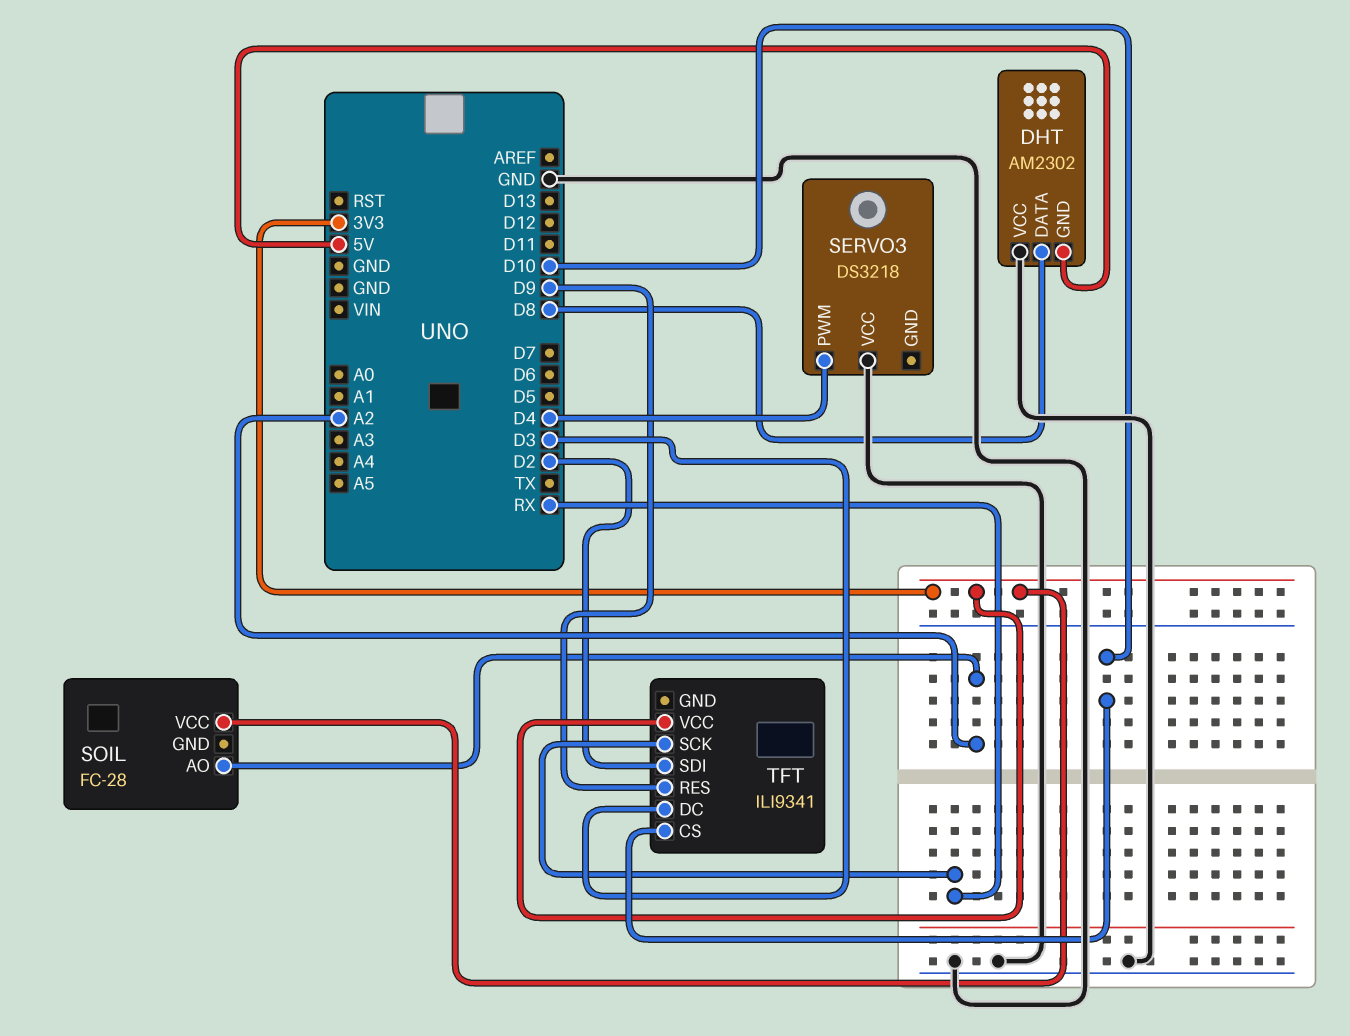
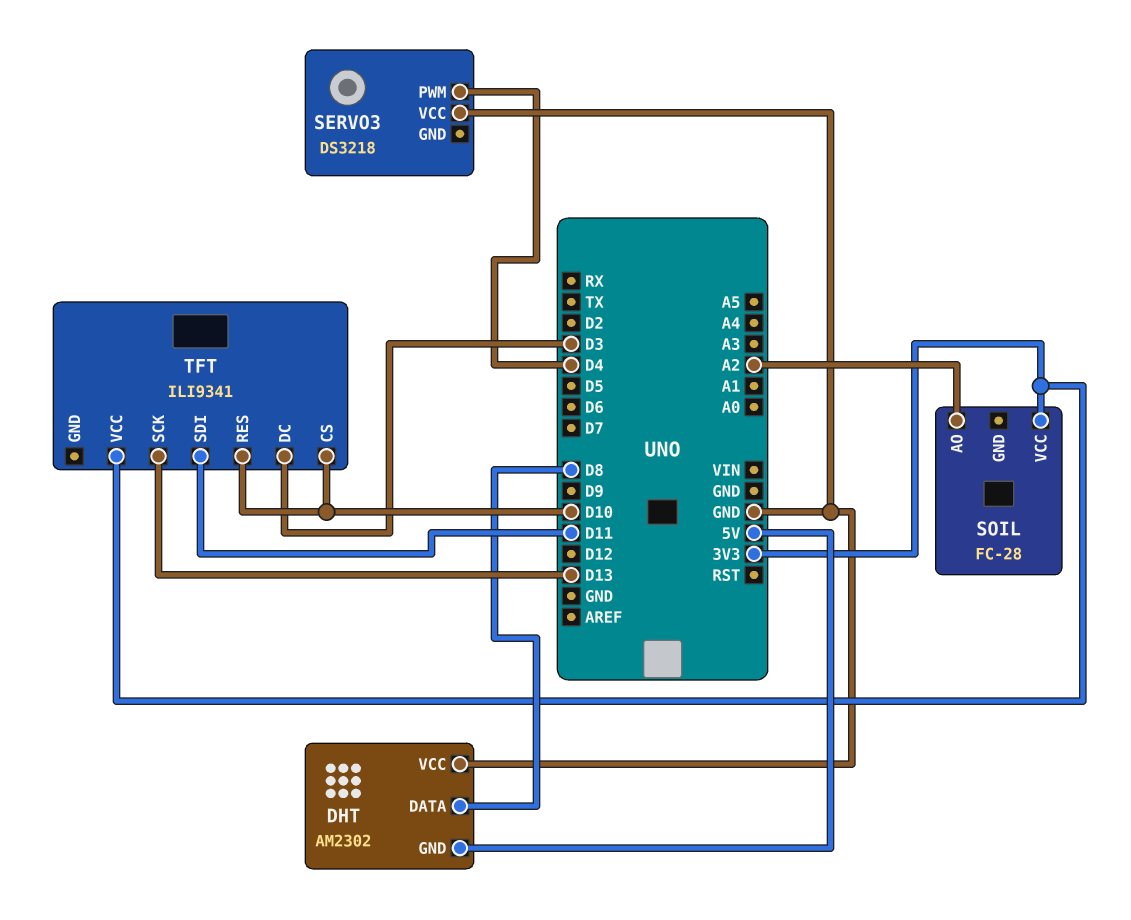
TFT pin RES: D9 -> D10
TFT pin SCK: RX -> D13
TFT pin SDI: D2 -> D11

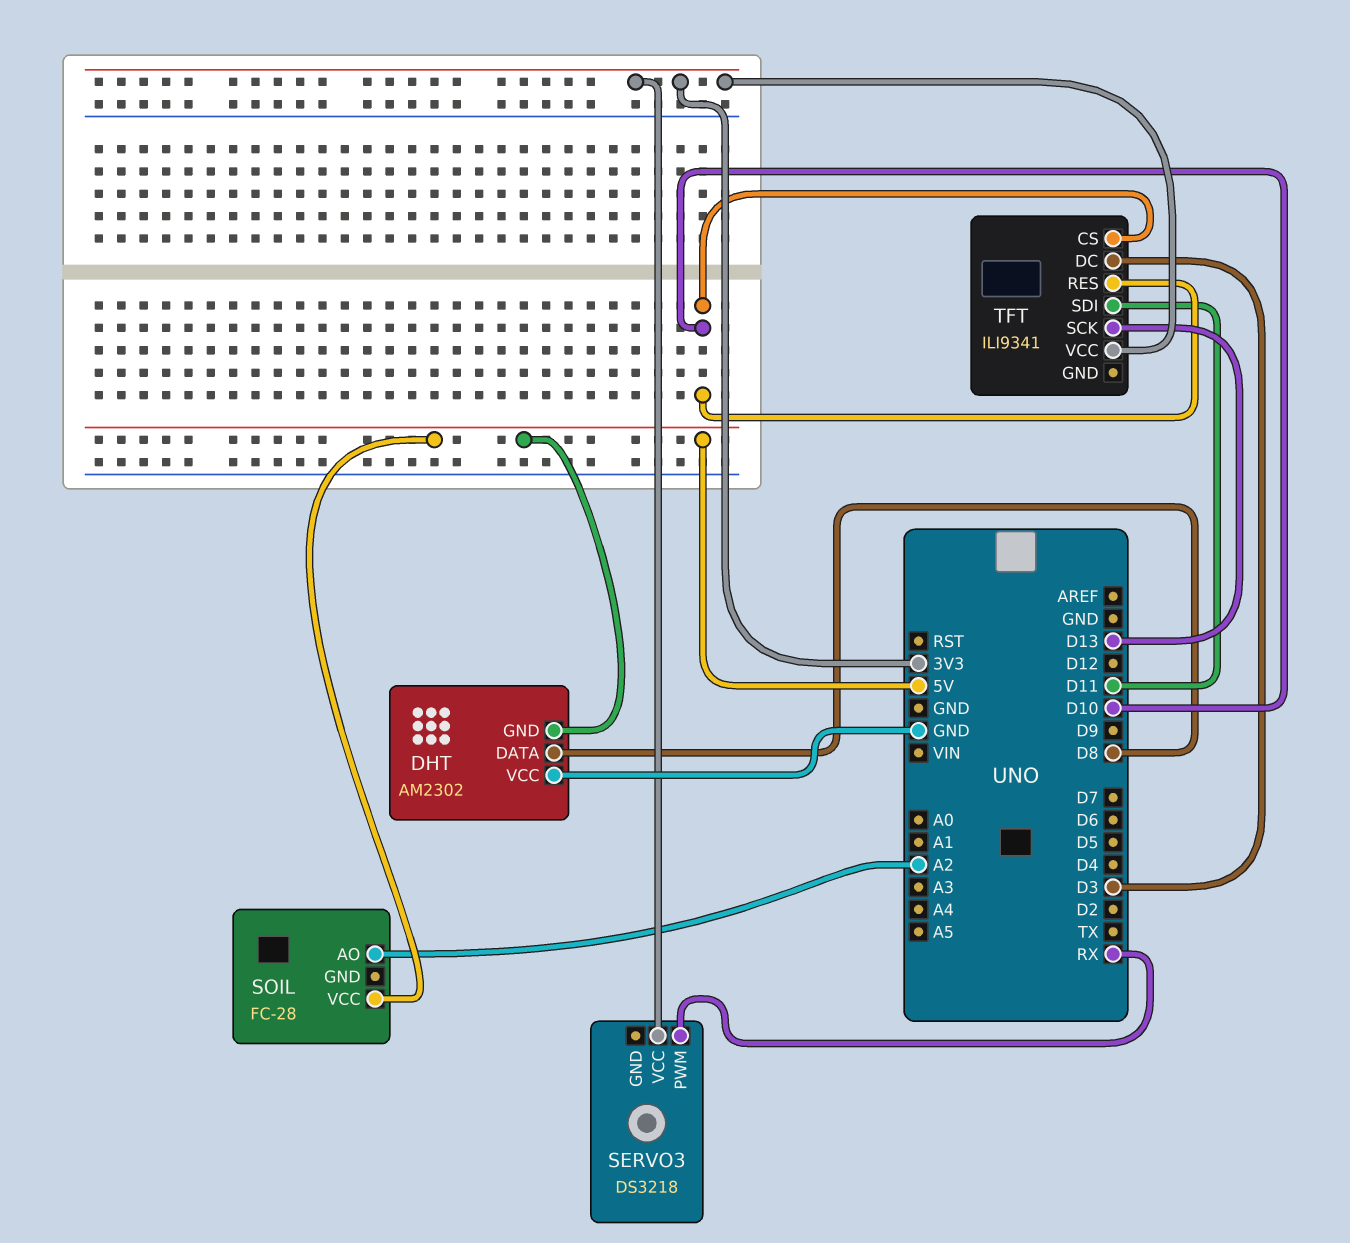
SERVO3 pin PWM: D4 -> RX
SERVO3 pin VCC: GND -> 3V3
SOIL pin VCC: 3V3 -> 5V

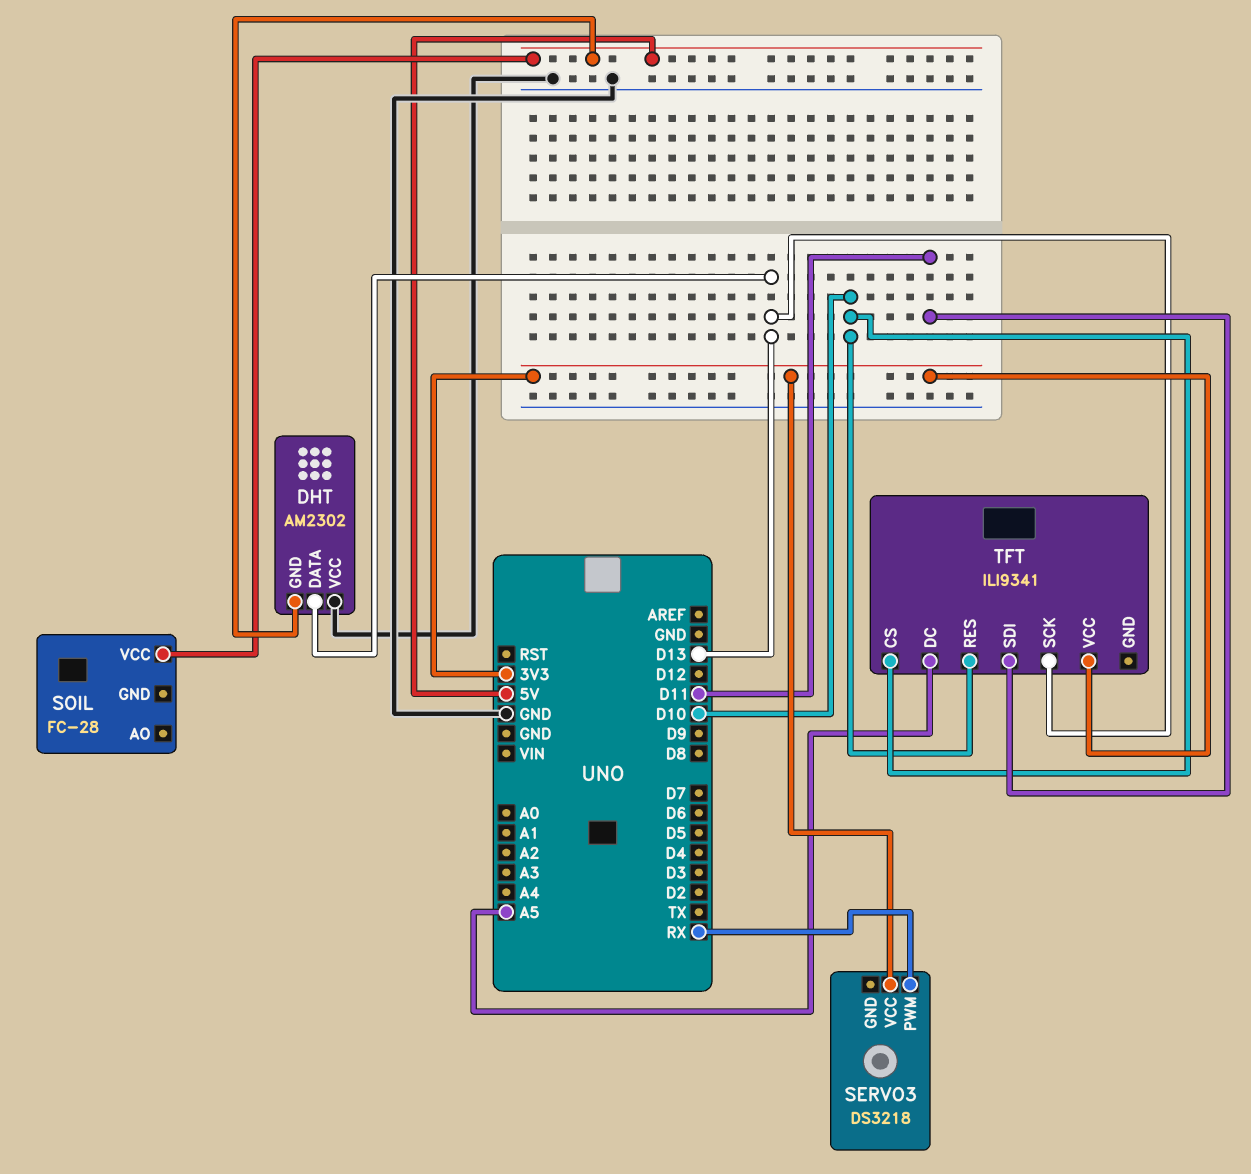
DHT pin DATA: D8 -> D13
SOIL pin AO: A2 -> none
TFT pin DC: D3 -> A5

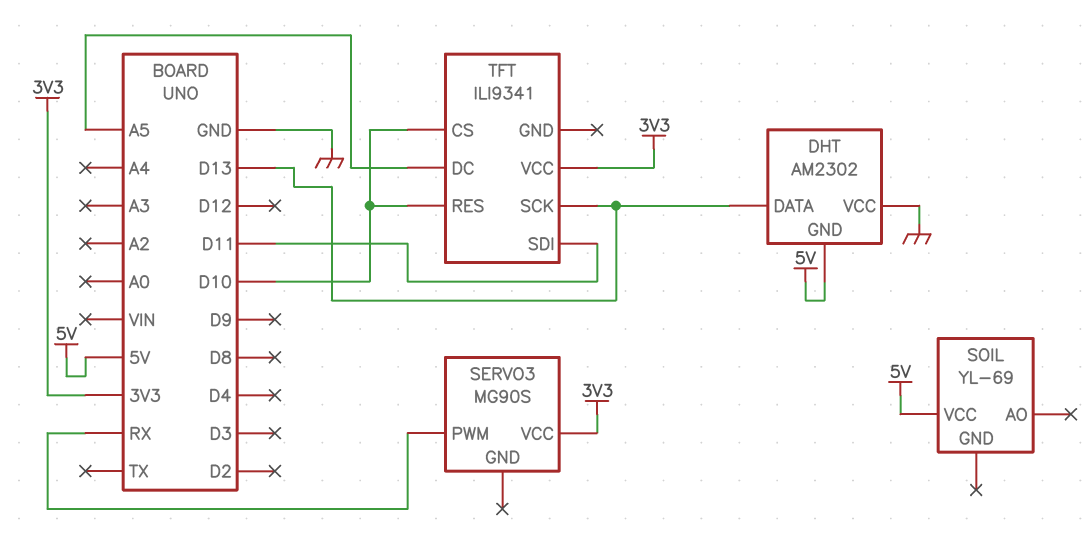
SERVO3: DS3218 -> MG90S
SOIL: FC-28 -> YL-69

